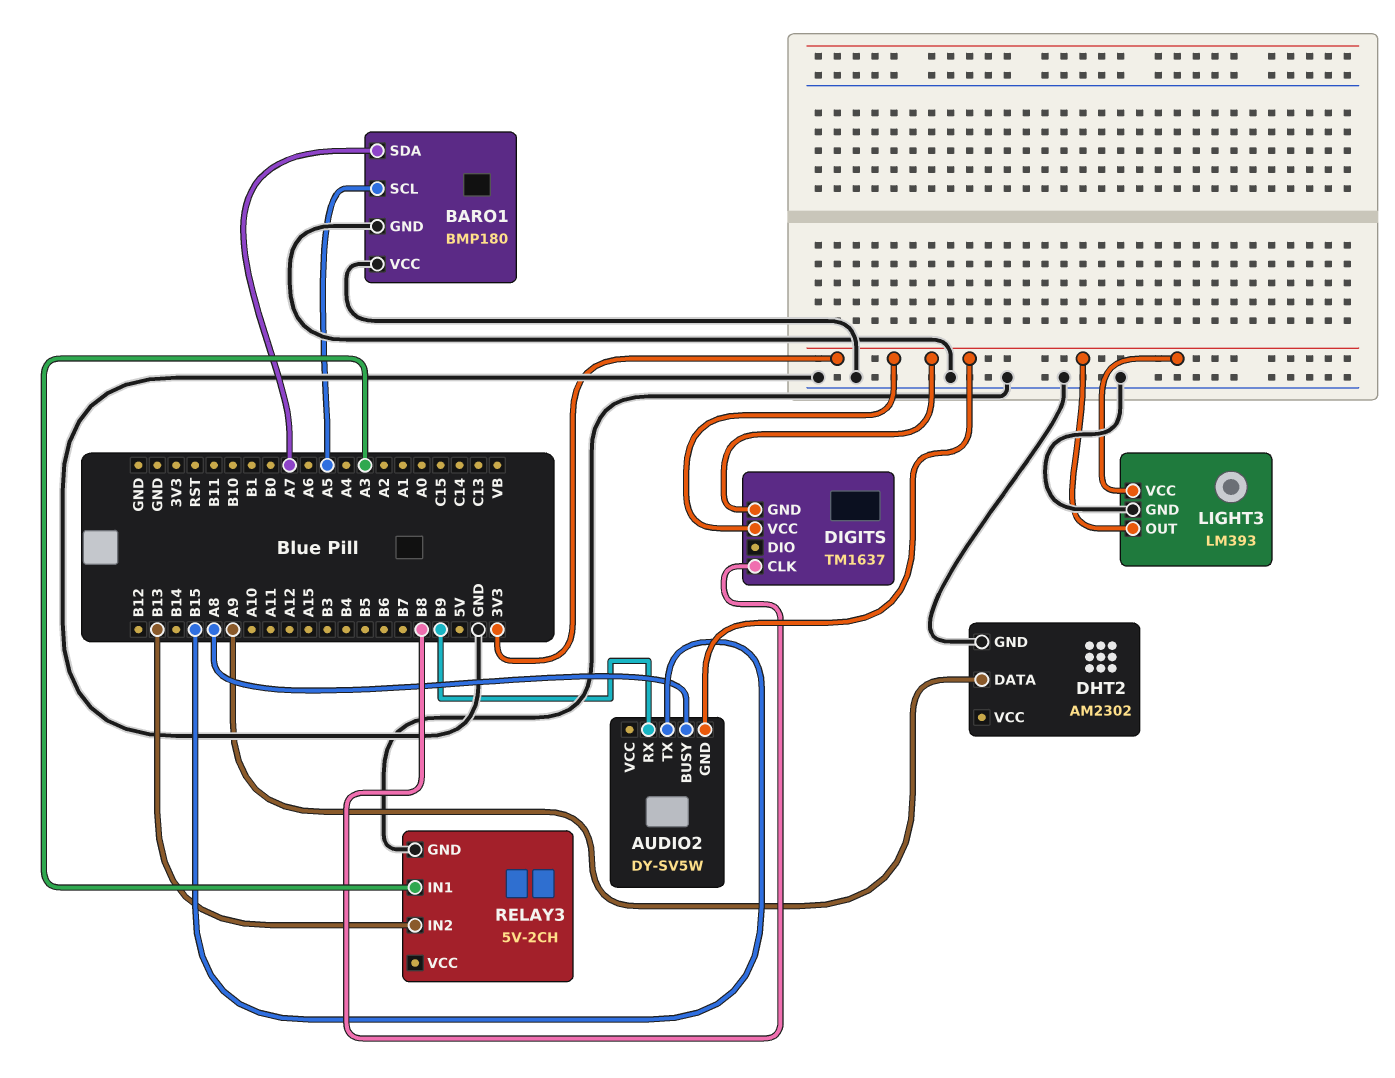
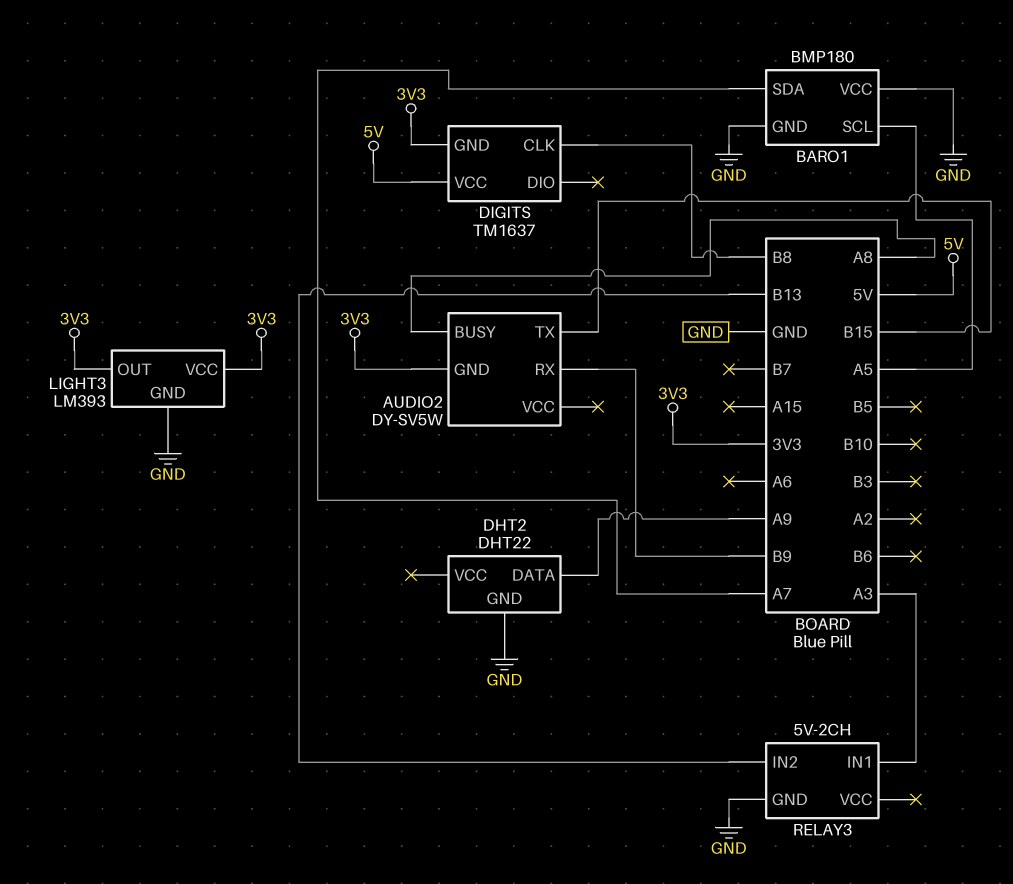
DHT2: AM2302 -> DHT22
DIGITS pin VCC: 3V3 -> 5V

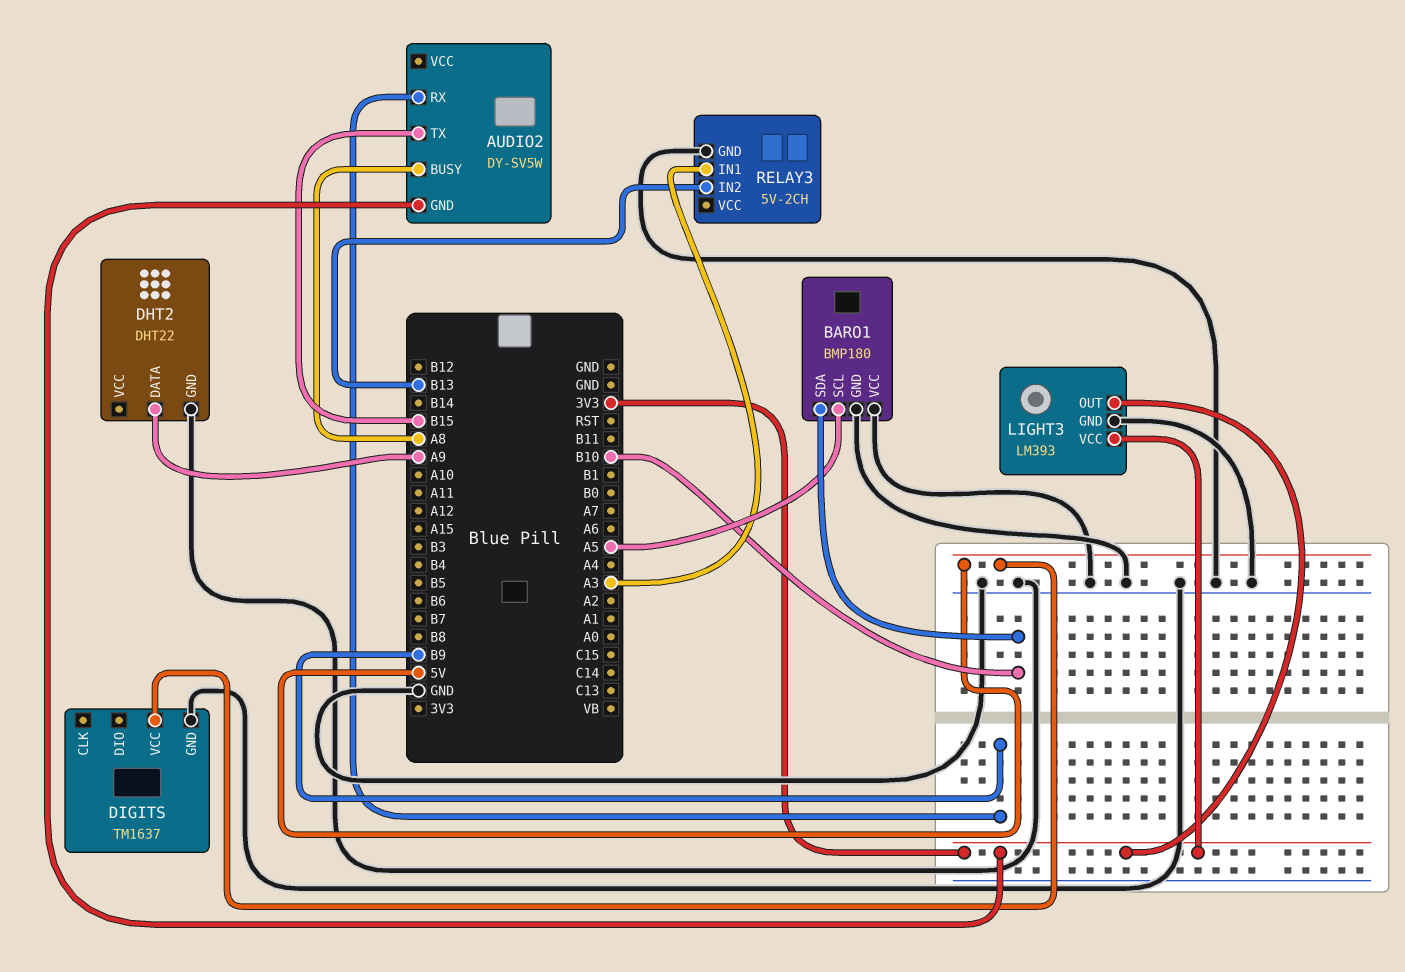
BARO1 pin SDA: A7 -> B10
DIGITS pin CLK: B8 -> none
DIGITS pin GND: 3V3 -> GND

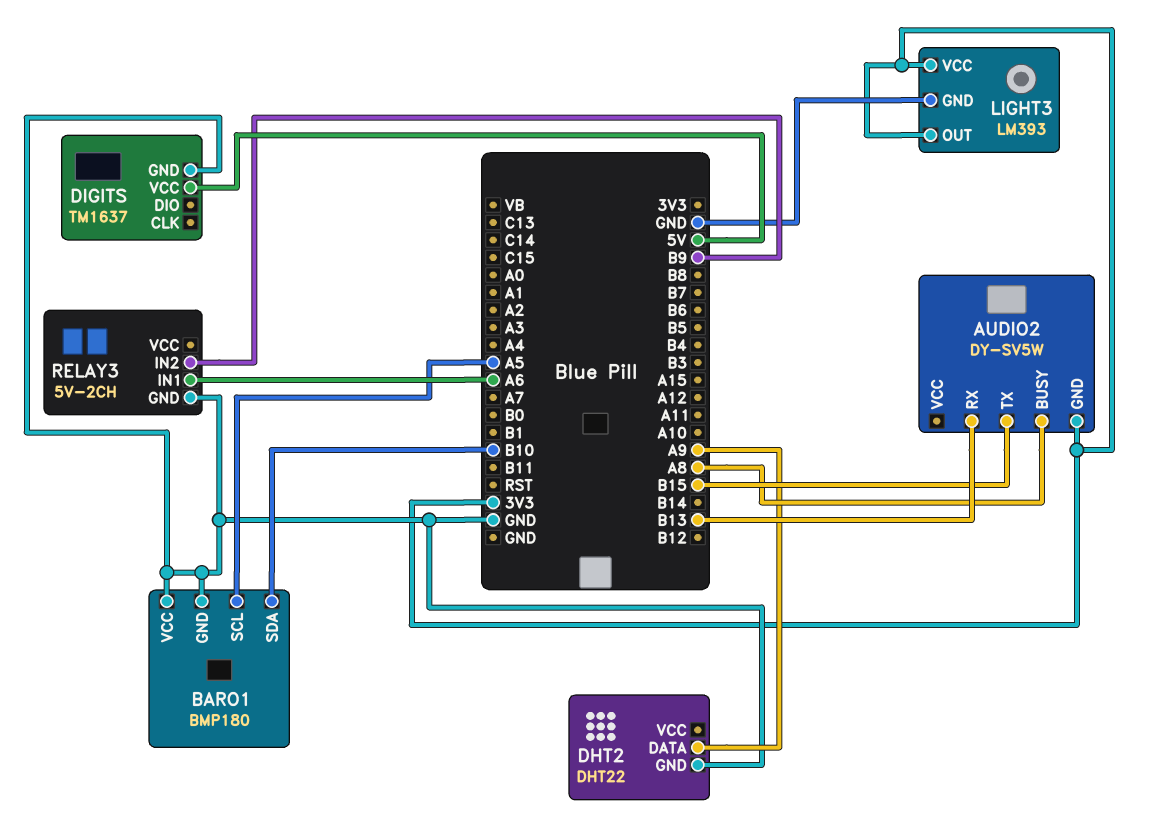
AUDIO2 pin RX: B9 -> B13
RELAY3 pin IN1: A3 -> A6
RELAY3 pin IN2: B13 -> B9

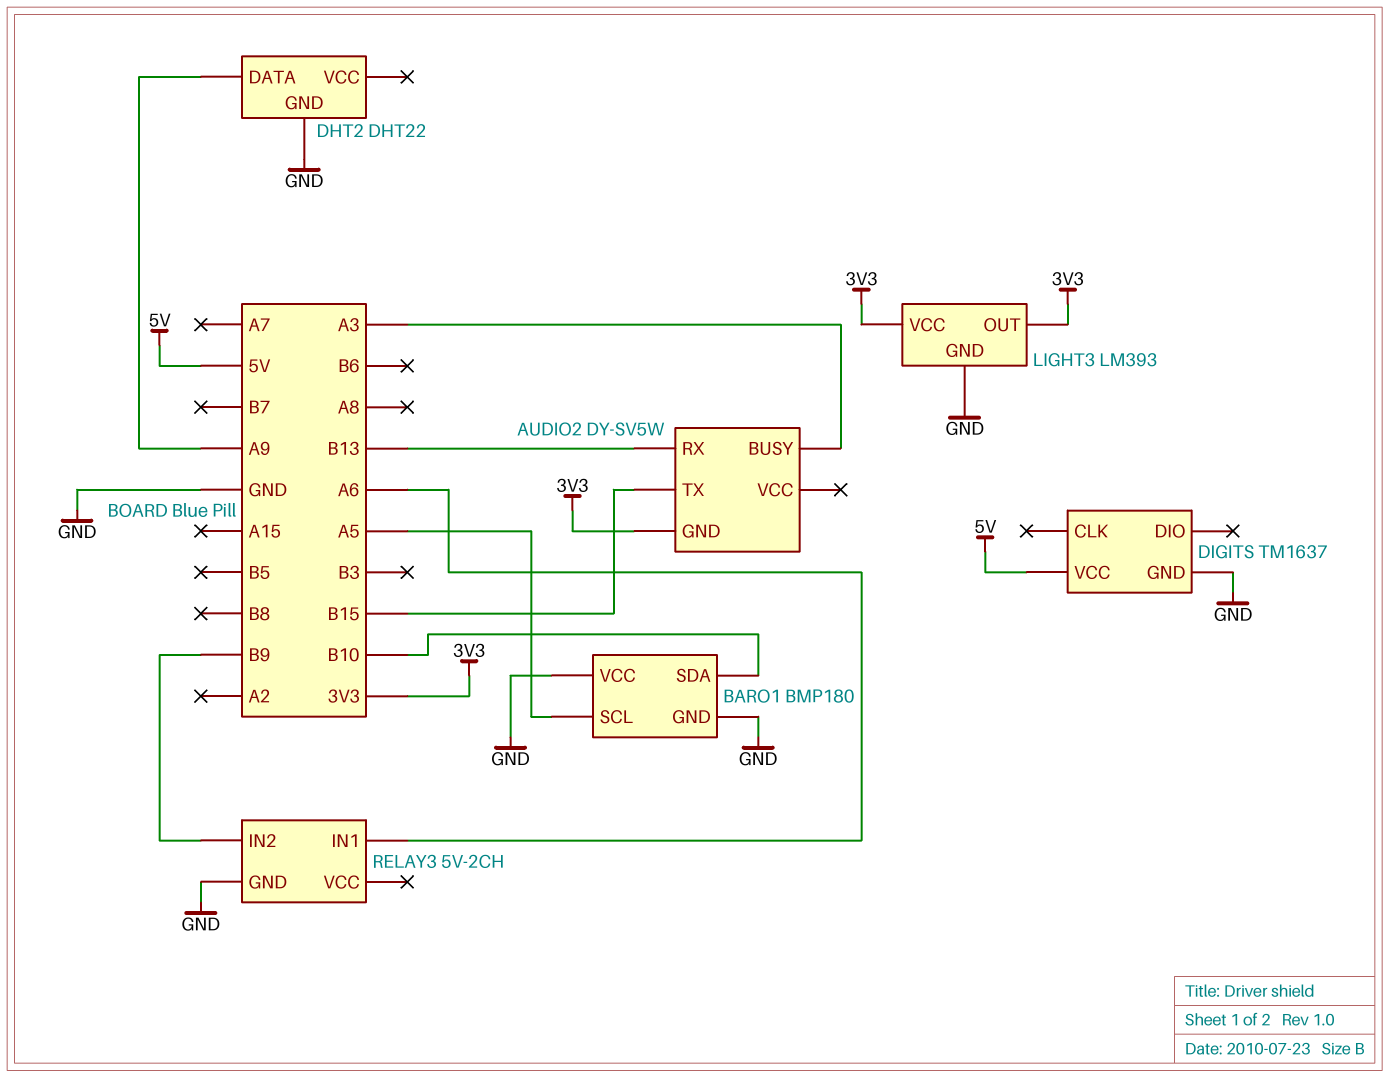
AUDIO2 pin BUSY: A8 -> A3

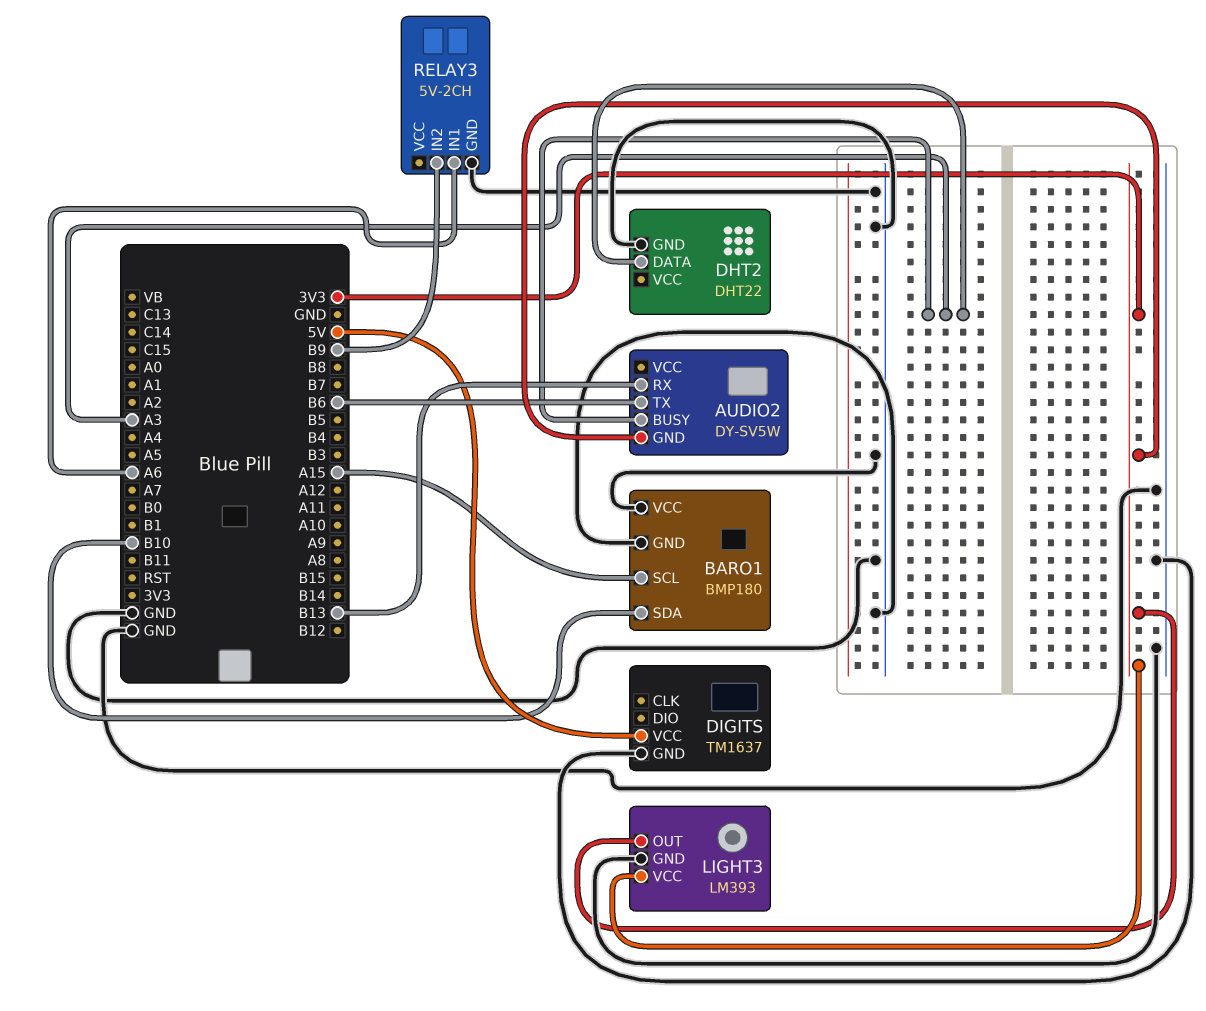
AUDIO2 pin TX: B15 -> B6
BARO1 pin SCL: A5 -> A15
DHT2 pin DATA: A9 -> A3

